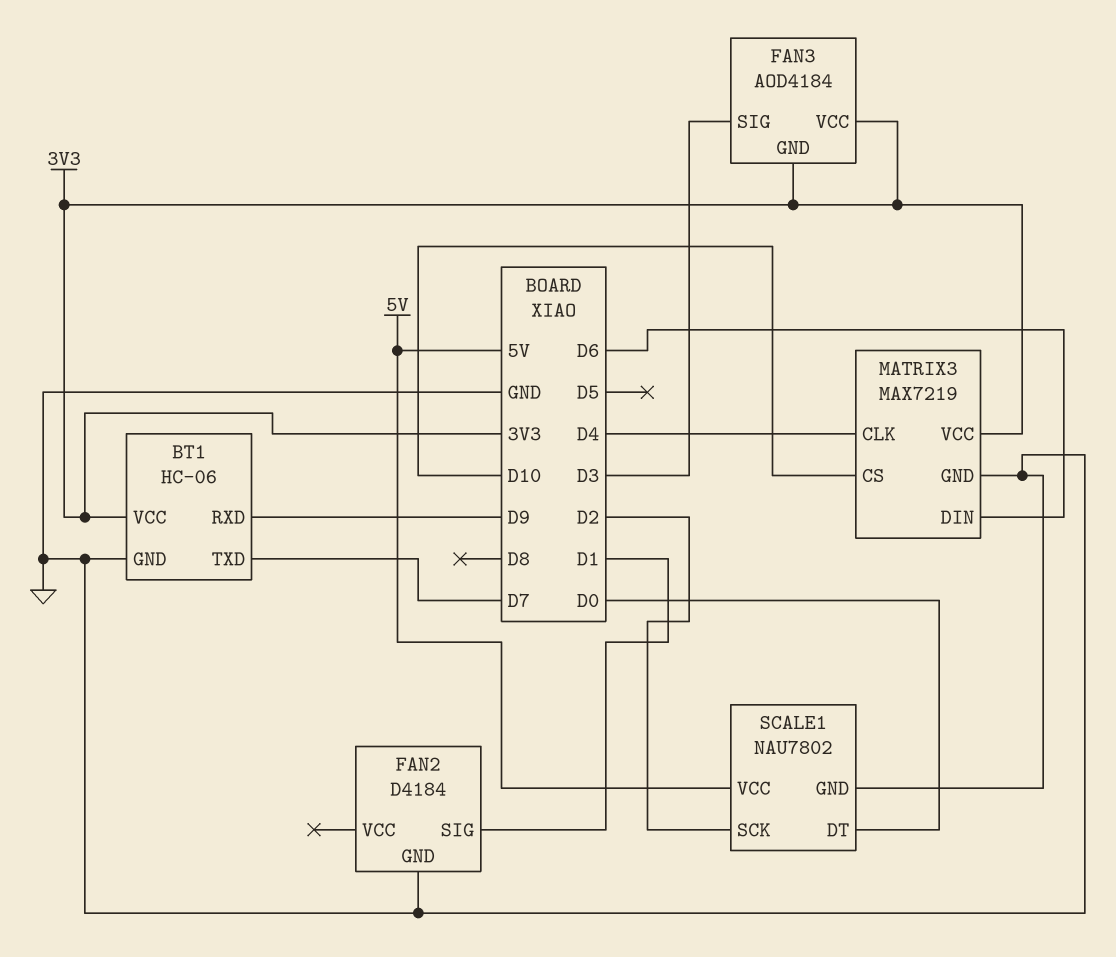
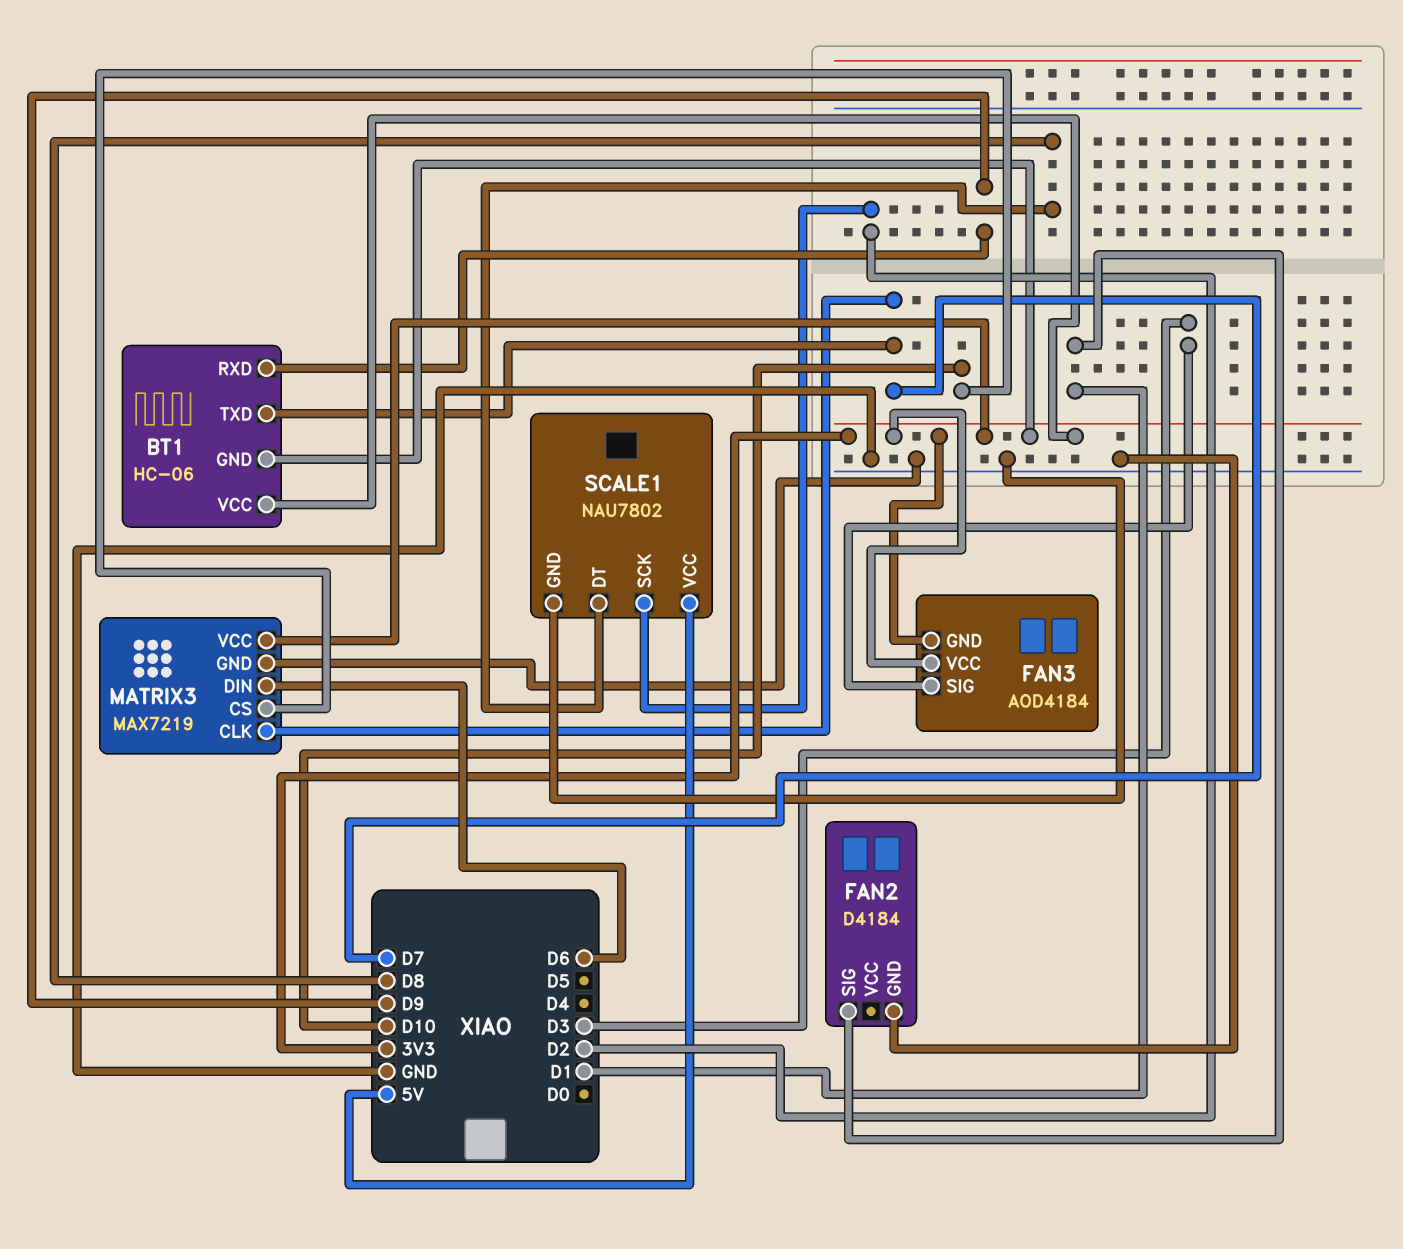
BT1 pin GND: GND -> 3V3
MATRIX3 pin CLK: D4 -> D7
SCALE1 pin DT: D0 -> D8

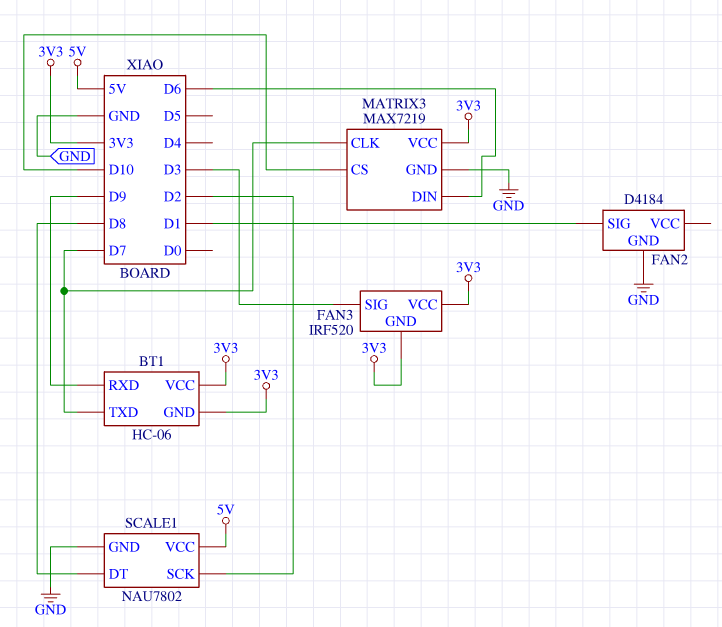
FAN3: AOD4184 -> IRF520

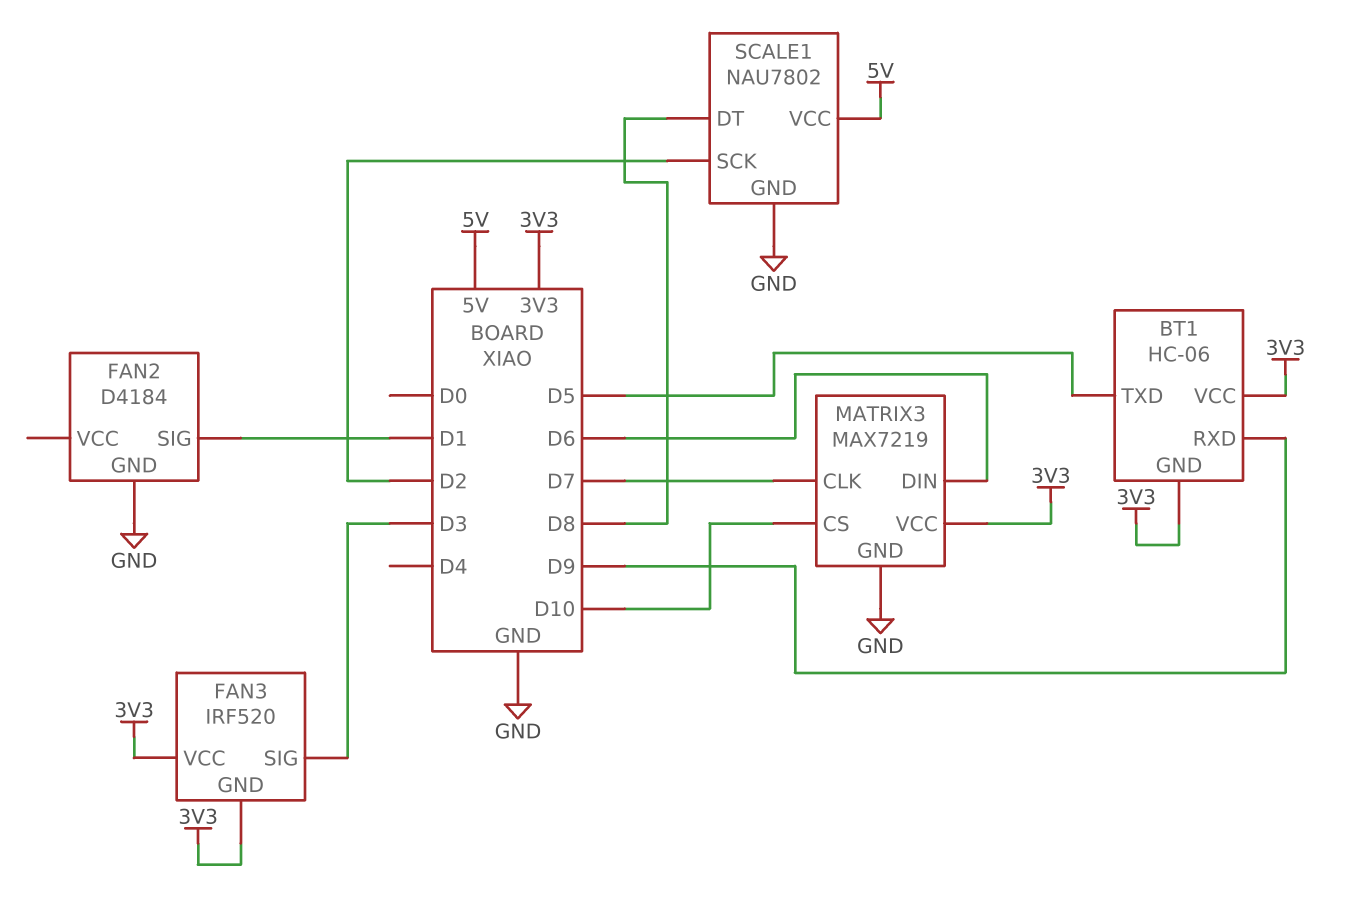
BT1 pin TXD: D7 -> D5

